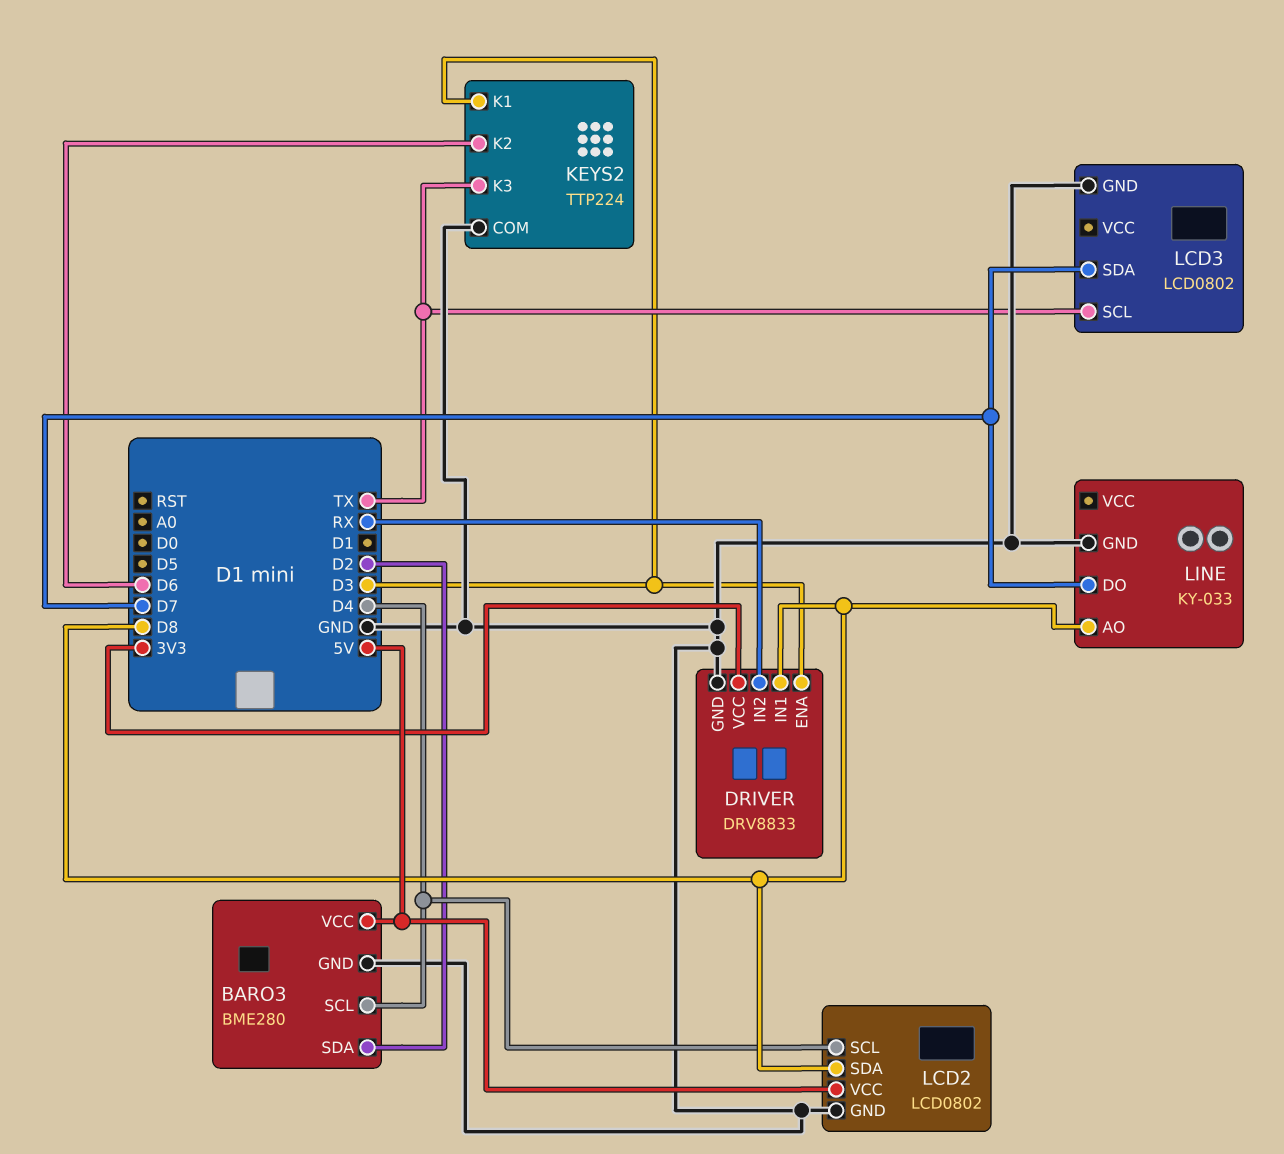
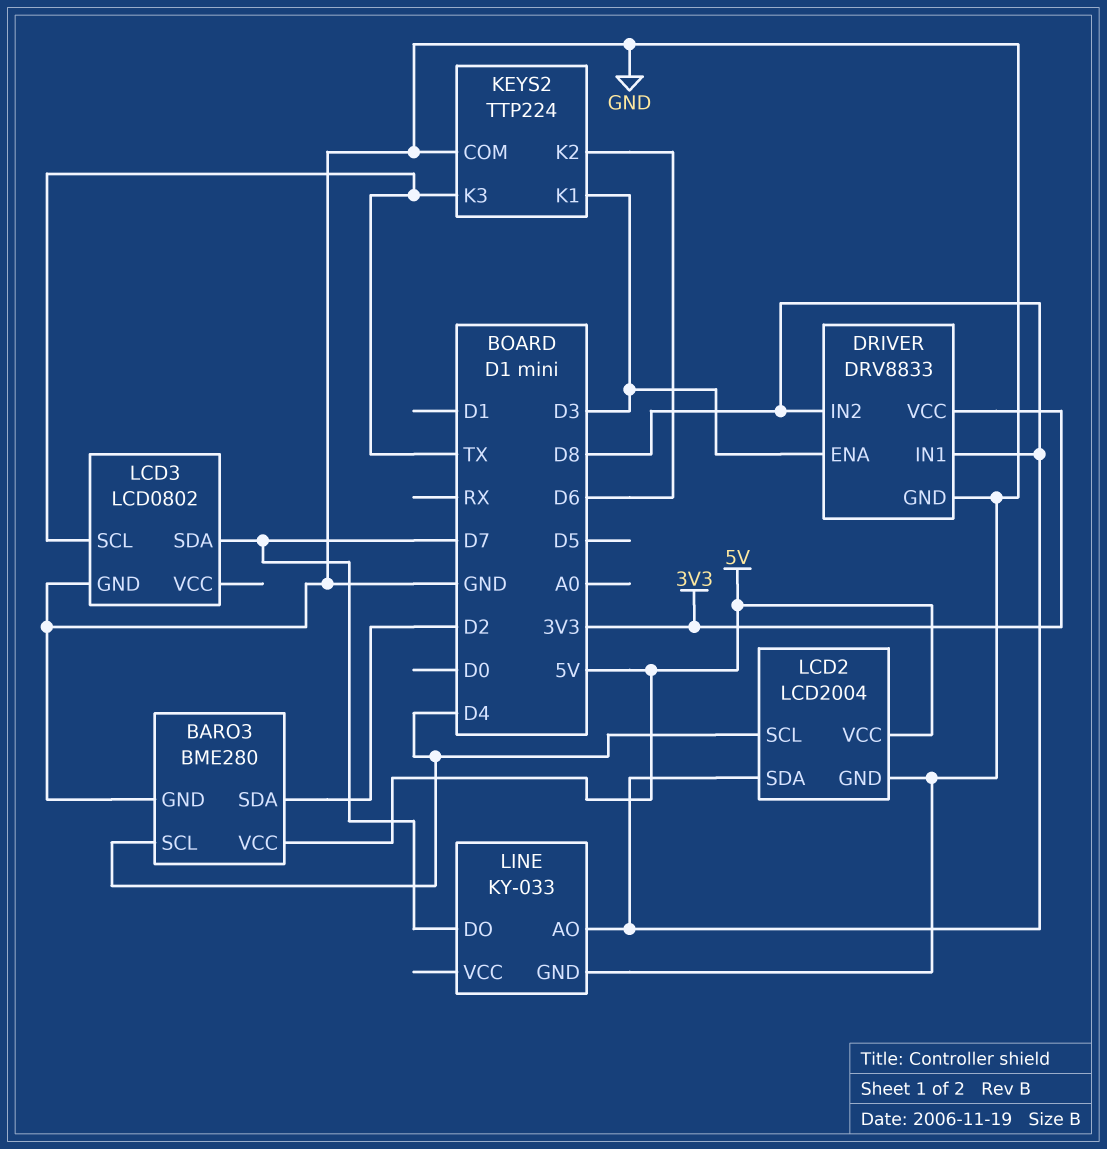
DRIVER pin IN2: RX -> D8
LCD2: LCD0802 -> LCD2004

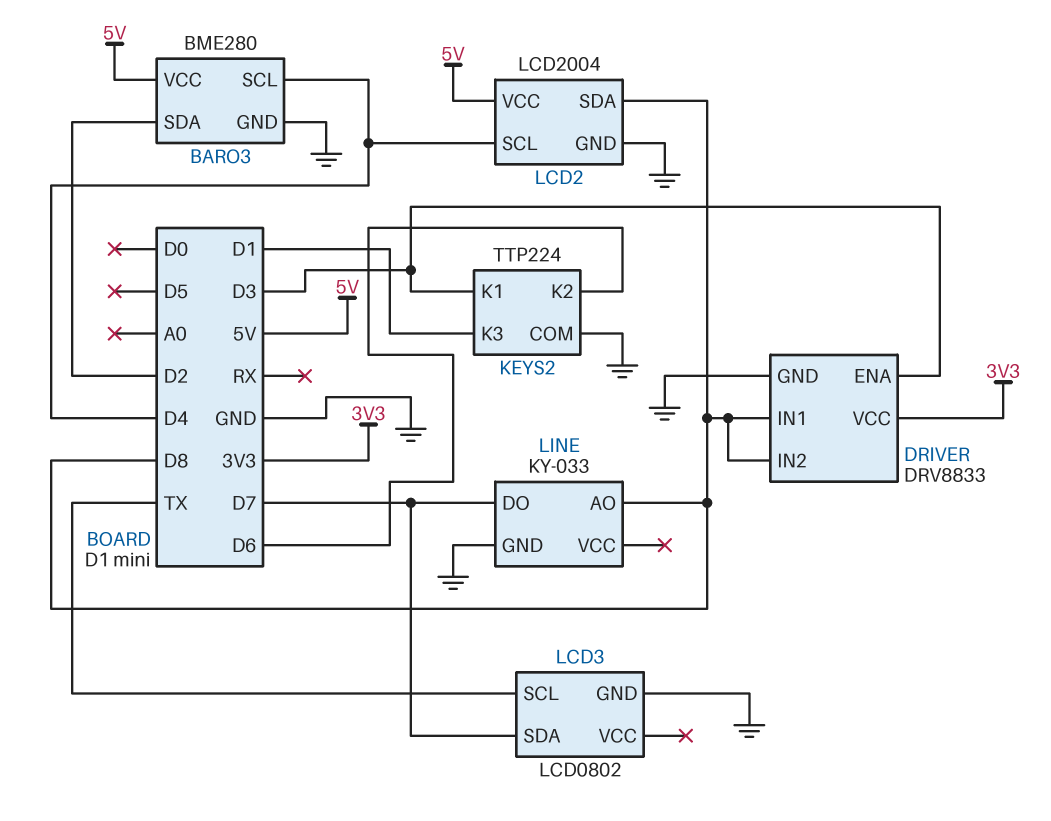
KEYS2 pin K3: TX -> D1

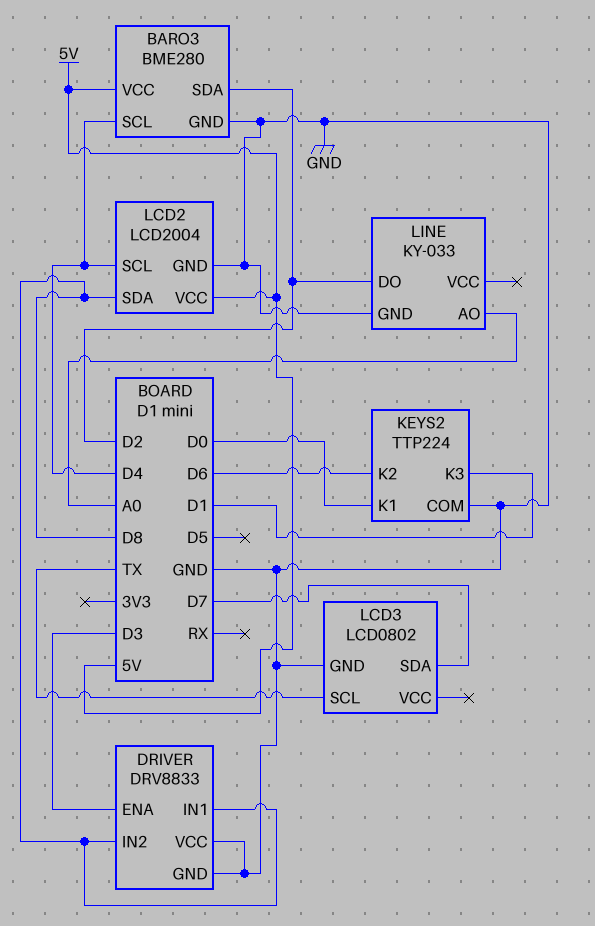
DRIVER pin VCC: 3V3 -> GND
KEYS2 pin K1: D3 -> D0
LINE pin AO: D8 -> A0
LINE pin DO: D7 -> D2

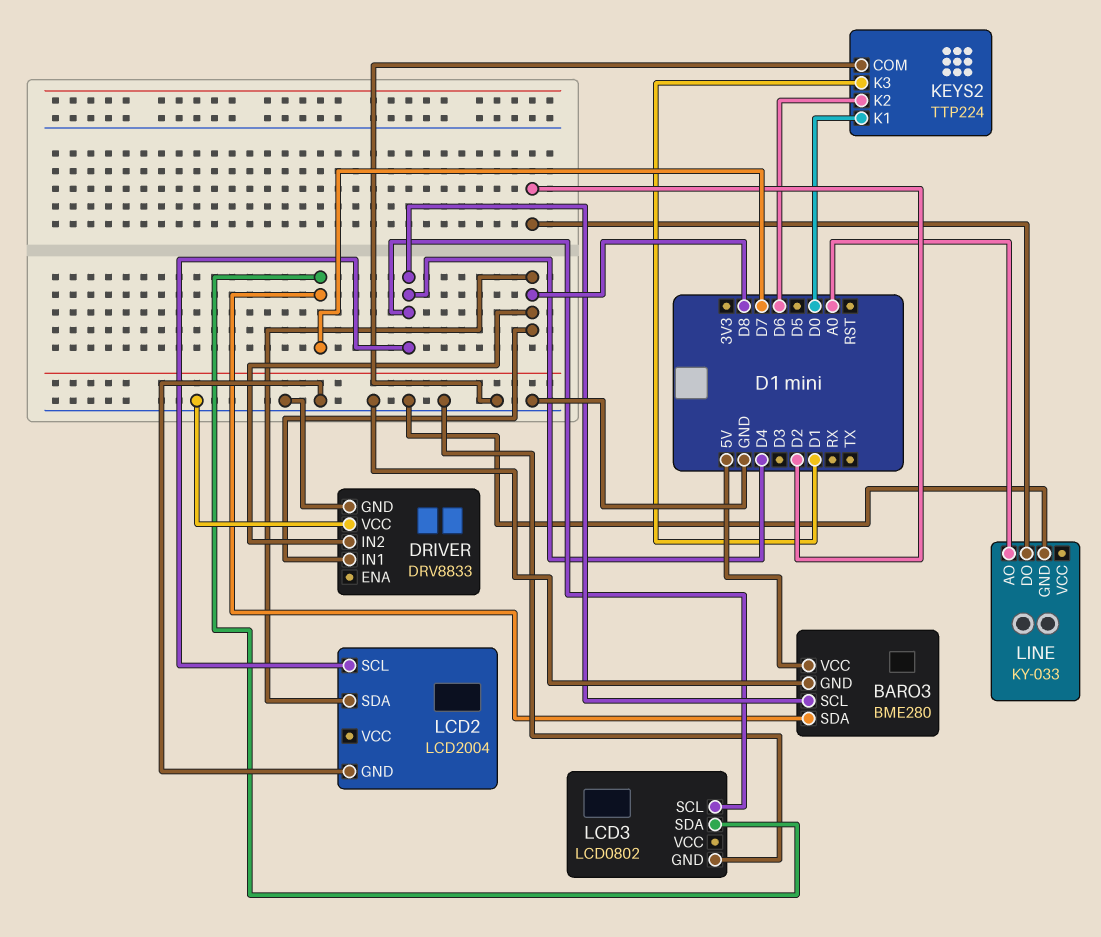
BARO3 pin SDA: D2 -> D7
DRIVER pin ENA: D3 -> none
LCD2 pin VCC: 5V -> none
LCD3 pin SCL: TX -> D4

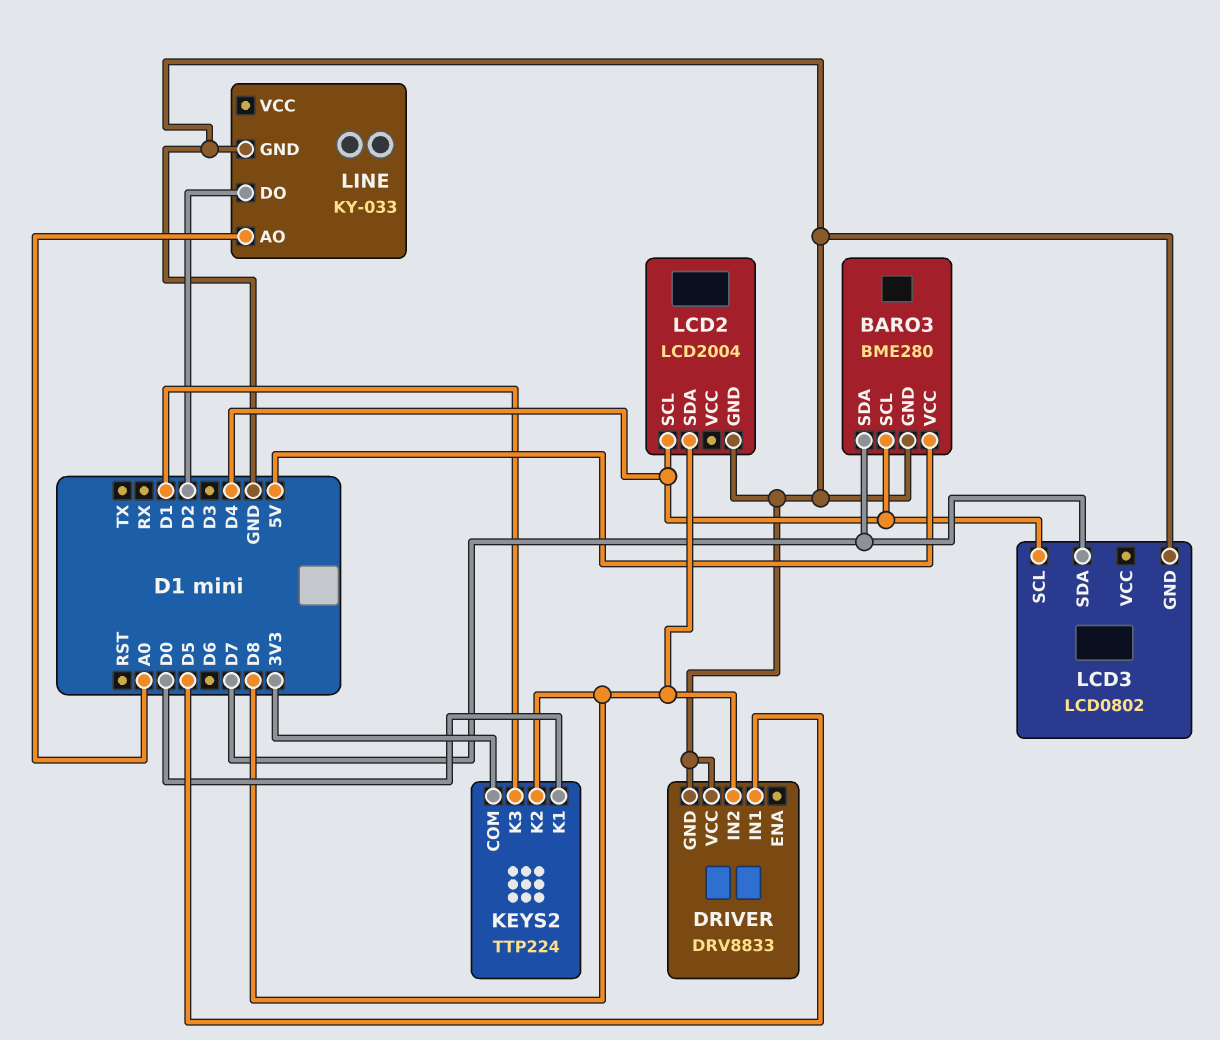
DRIVER pin IN1: D8 -> D5
KEYS2 pin COM: GND -> 3V3
KEYS2 pin K2: D6 -> D8

